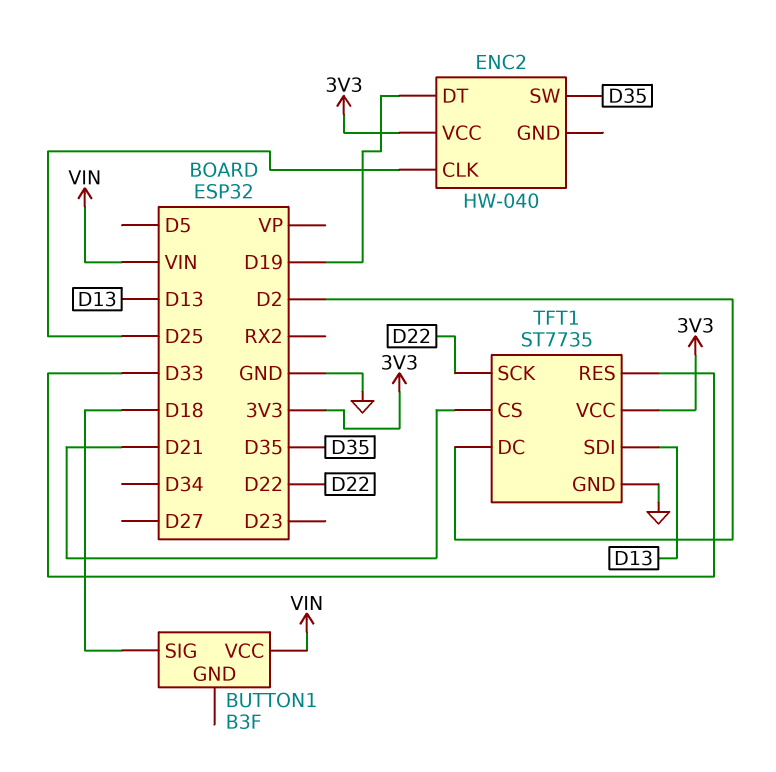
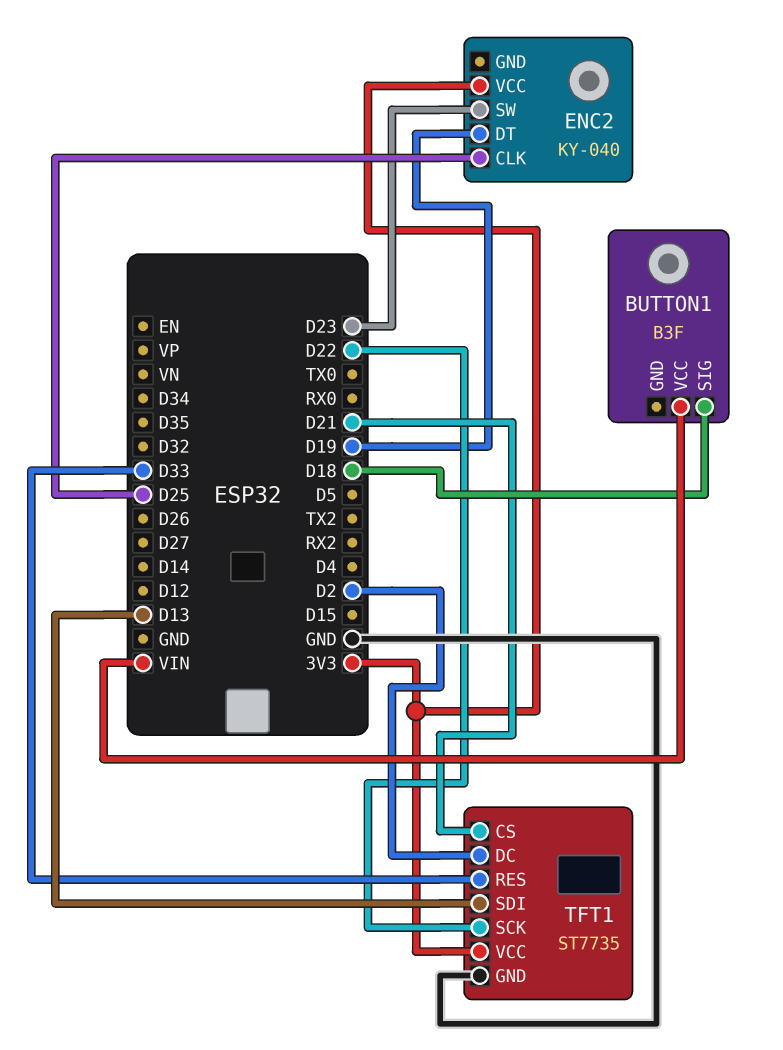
ENC2: HW-040 -> KY-040
ENC2 pin SW: D35 -> D23

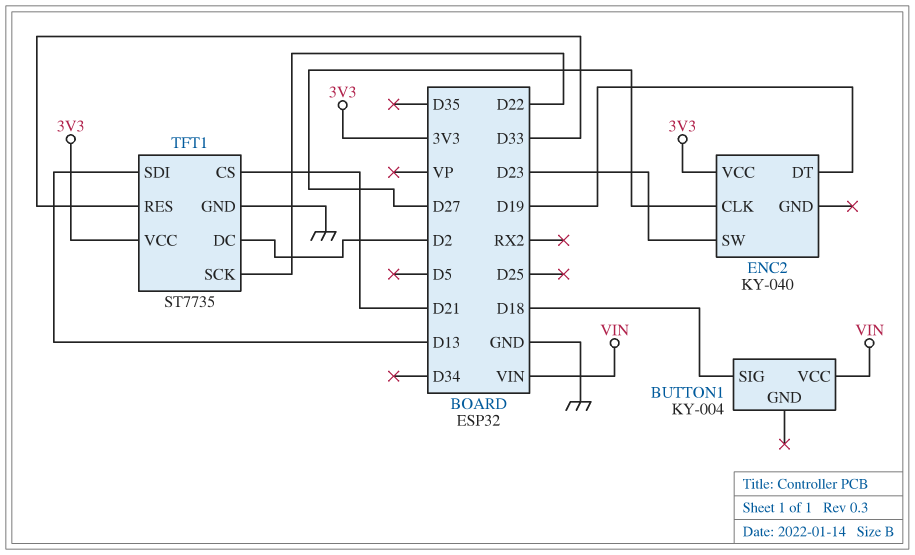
BUTTON1: B3F -> KY-004
ENC2 pin CLK: D25 -> D27

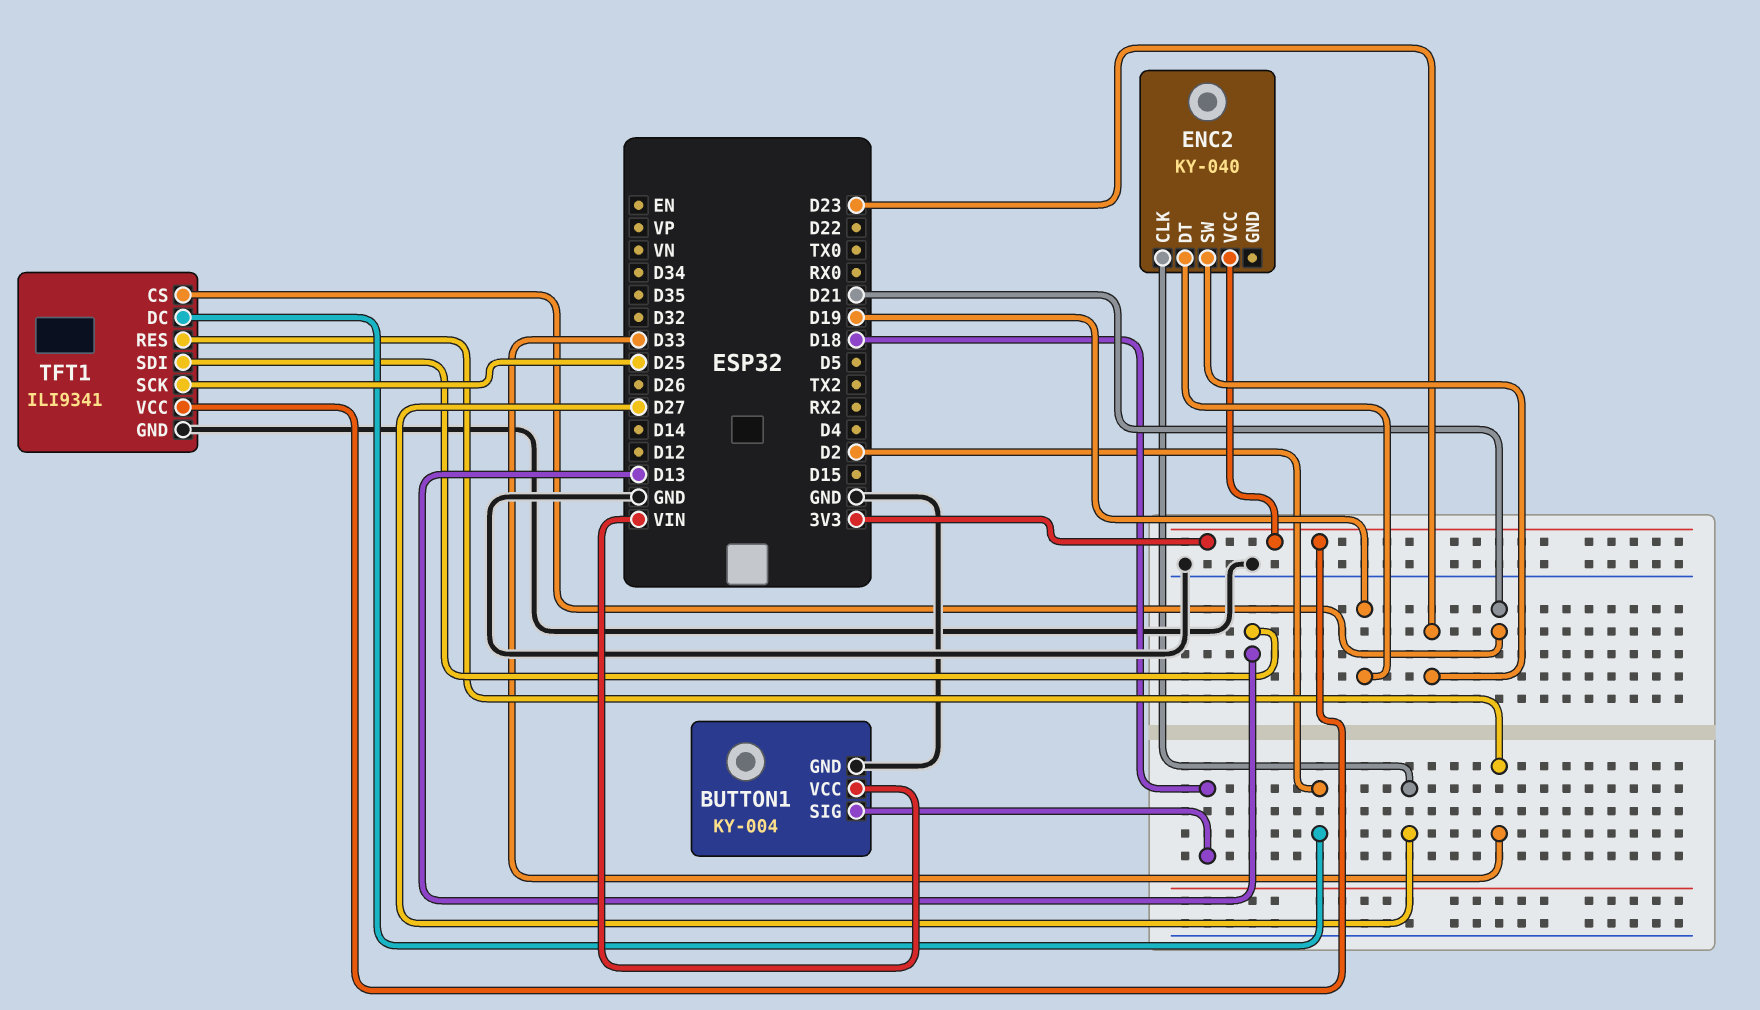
BUTTON1 pin GND: none -> GND
TFT1: ST7735 -> ILI9341
TFT1 pin SCK: D22 -> D25

